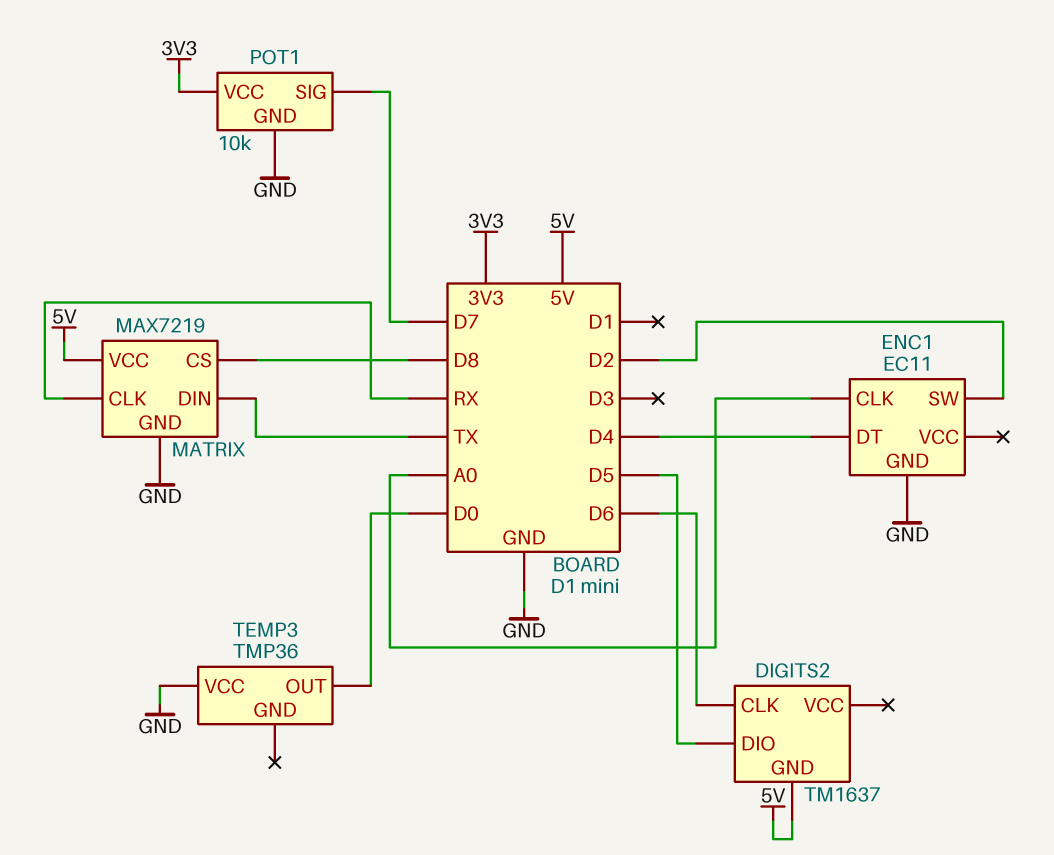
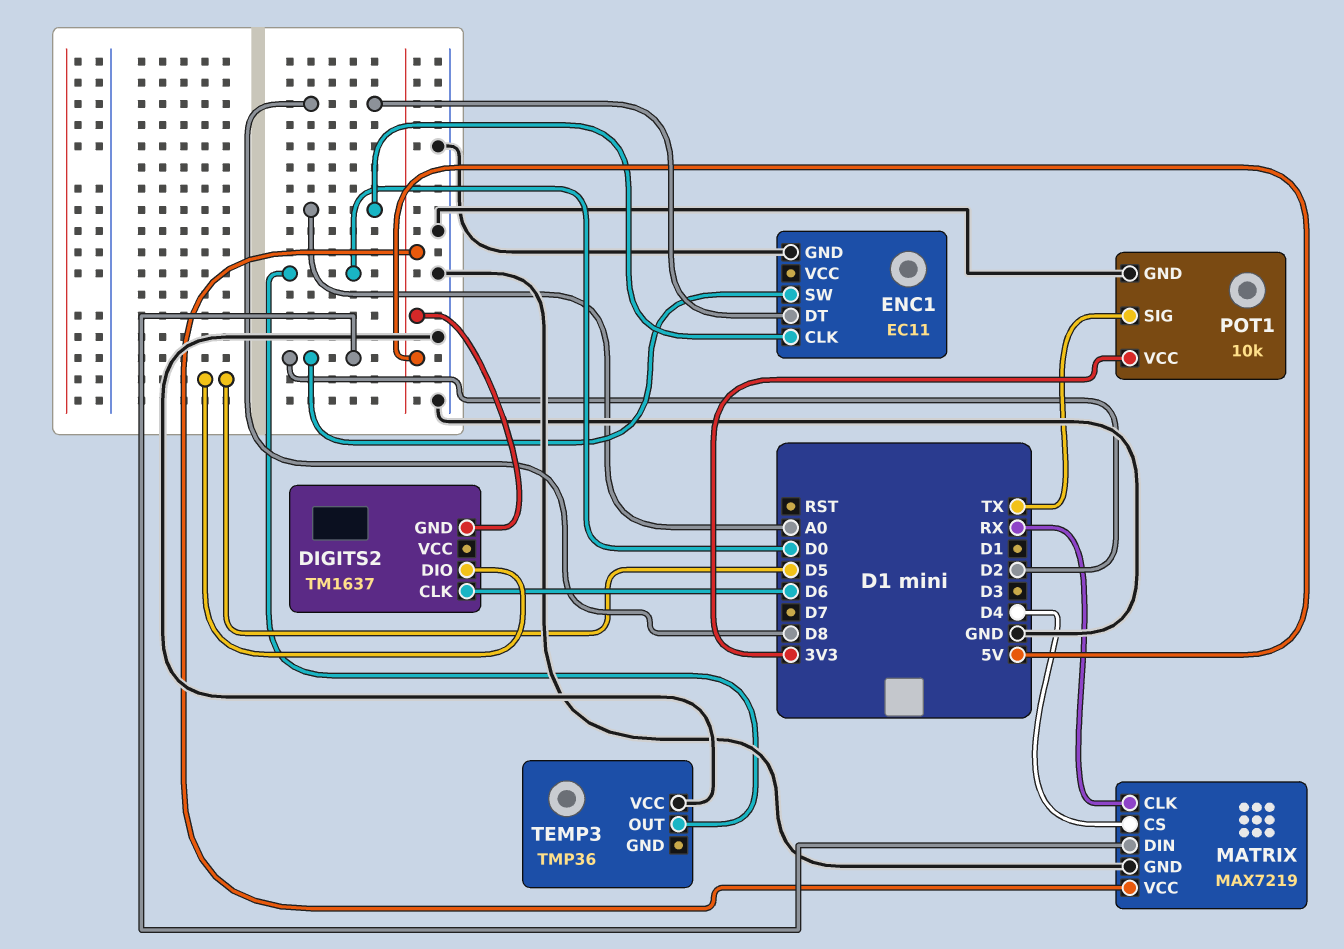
ENC1 pin DT: D4 -> D8
MATRIX pin CS: D8 -> D4
MATRIX pin DIN: TX -> D2
POT1 pin SIG: D7 -> TX

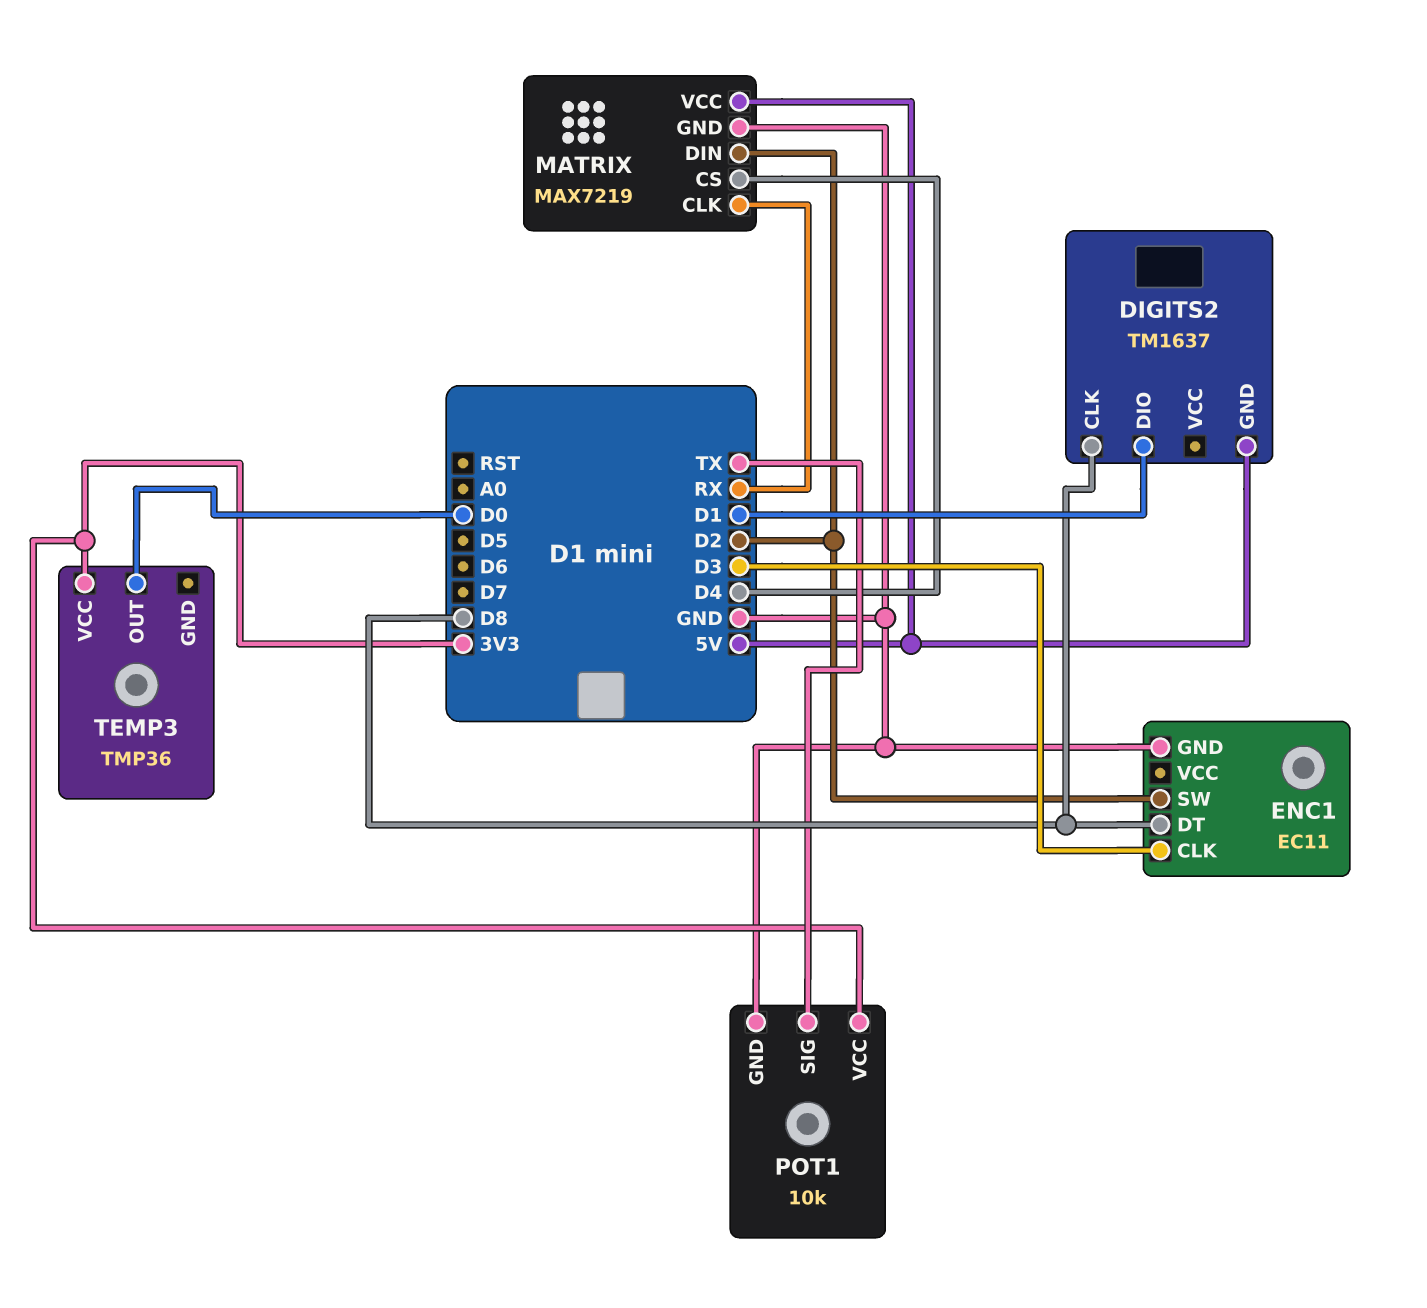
DIGITS2 pin CLK: D6 -> D8
DIGITS2 pin DIO: D5 -> D1
ENC1 pin CLK: A0 -> D3
TEMP3 pin VCC: GND -> 3V3

